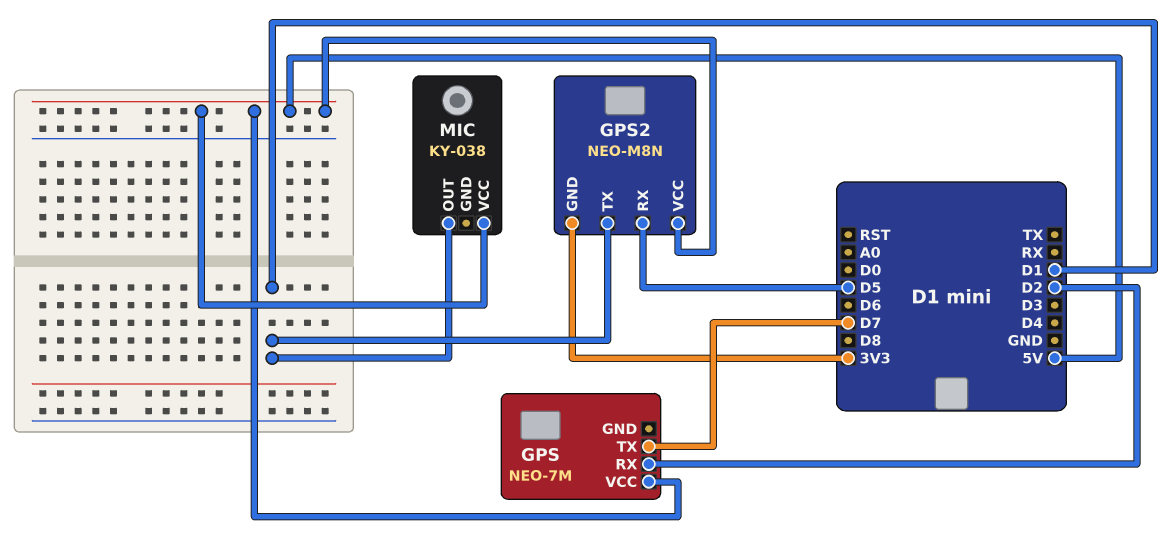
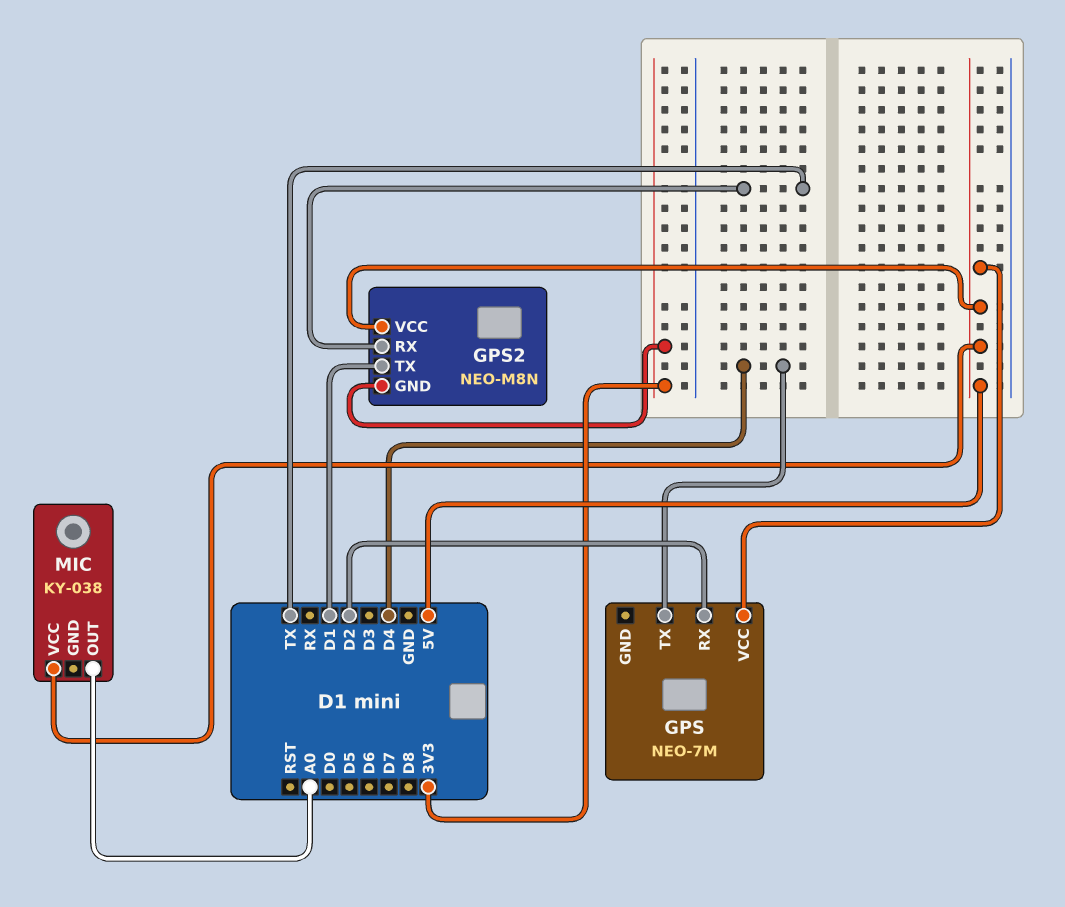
GPS pin TX: D7 -> D4
GPS2 pin RX: D5 -> TX
MIC pin OUT: D1 -> A0

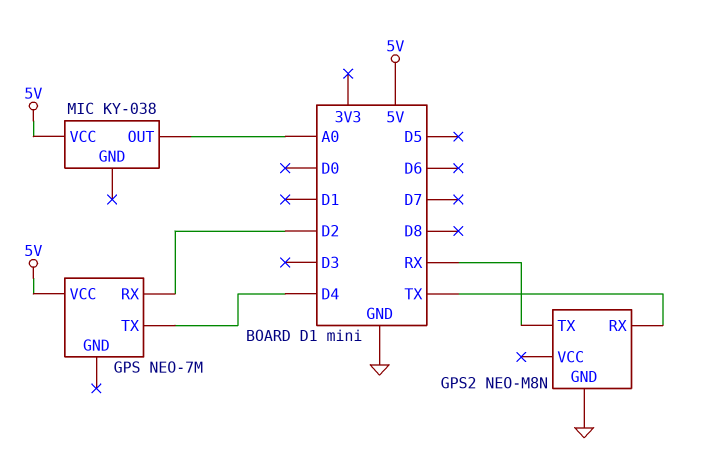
GPS2 pin GND: 3V3 -> GND
GPS2 pin TX: D1 -> RX
GPS2 pin VCC: 5V -> none

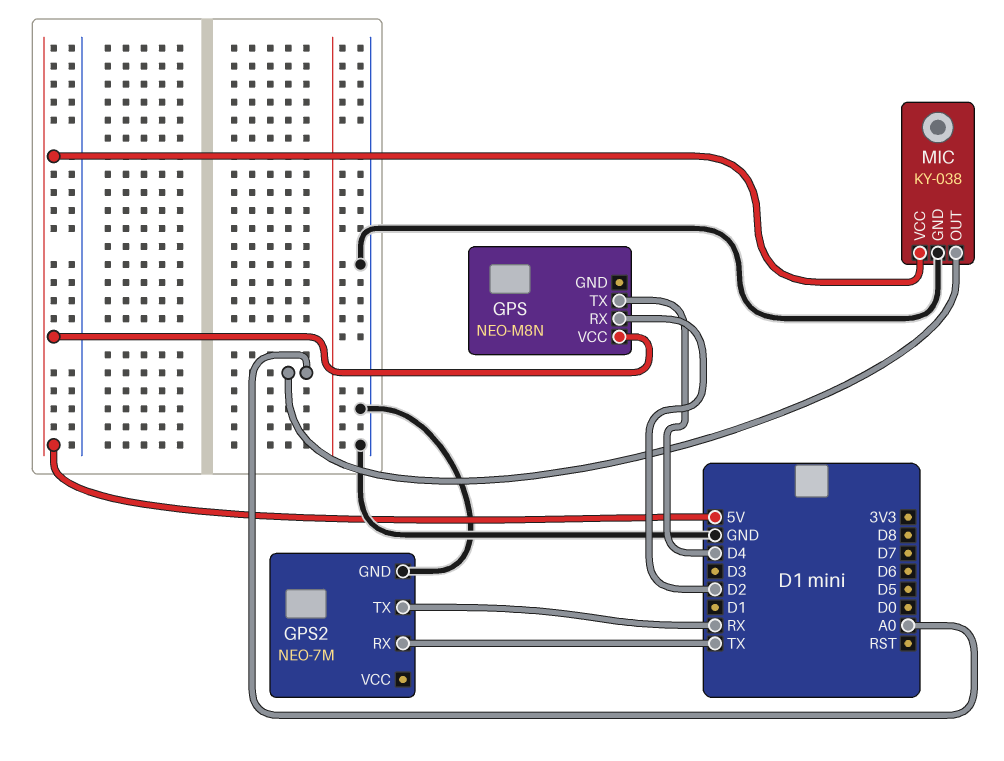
GPS: NEO-7M -> NEO-M8N
GPS2: NEO-M8N -> NEO-7M
MIC pin GND: none -> GND

